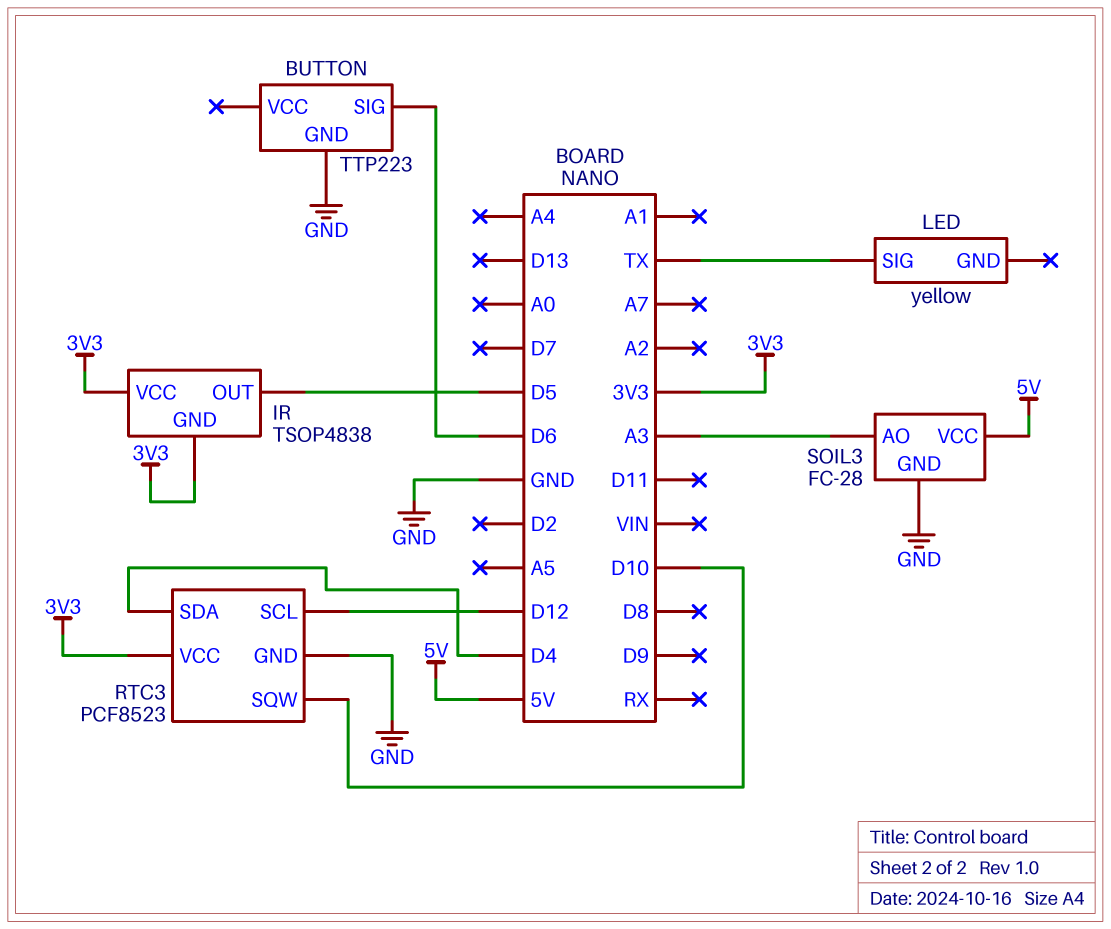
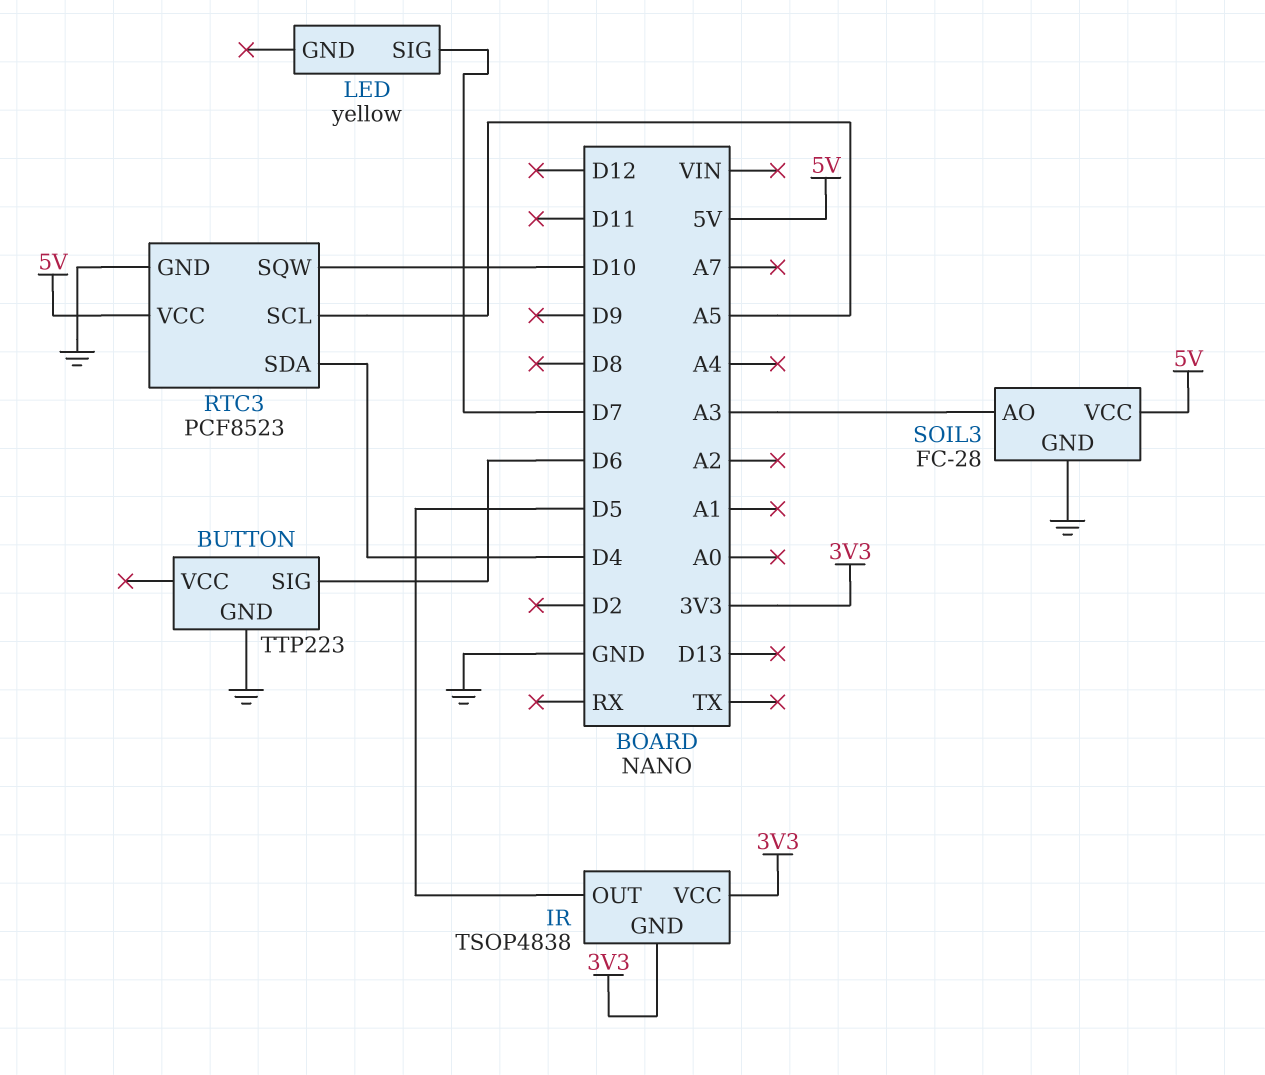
LED pin SIG: TX -> D7
RTC3 pin SCL: D12 -> A5
RTC3 pin VCC: 3V3 -> 5V

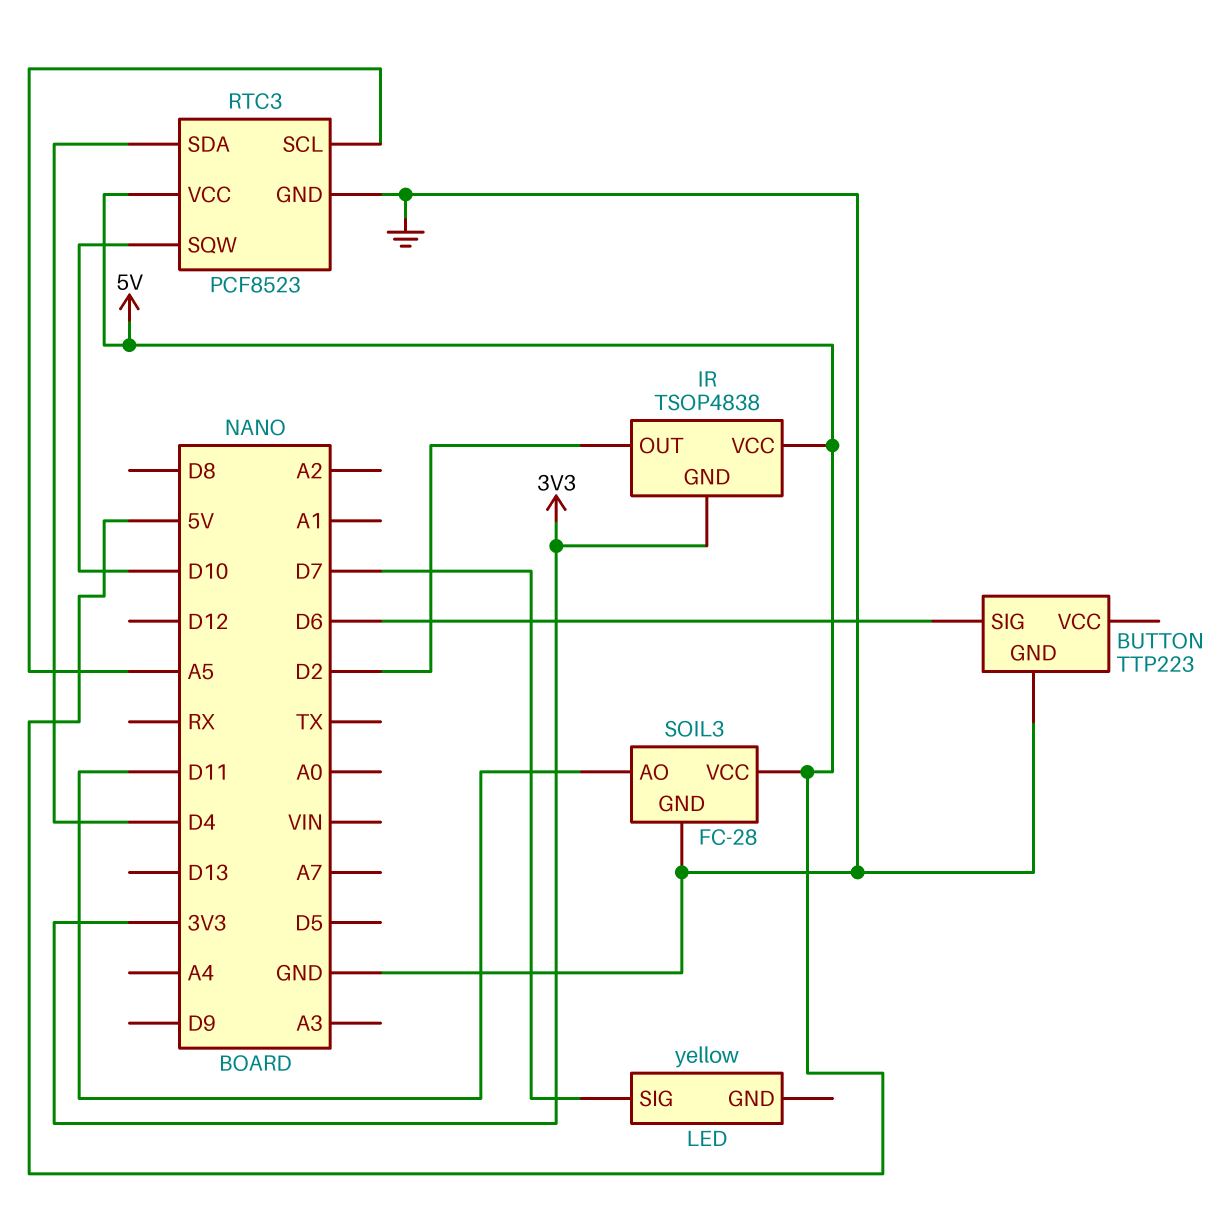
IR pin OUT: D5 -> D2
IR pin VCC: 3V3 -> 5V
SOIL3 pin AO: A3 -> D11

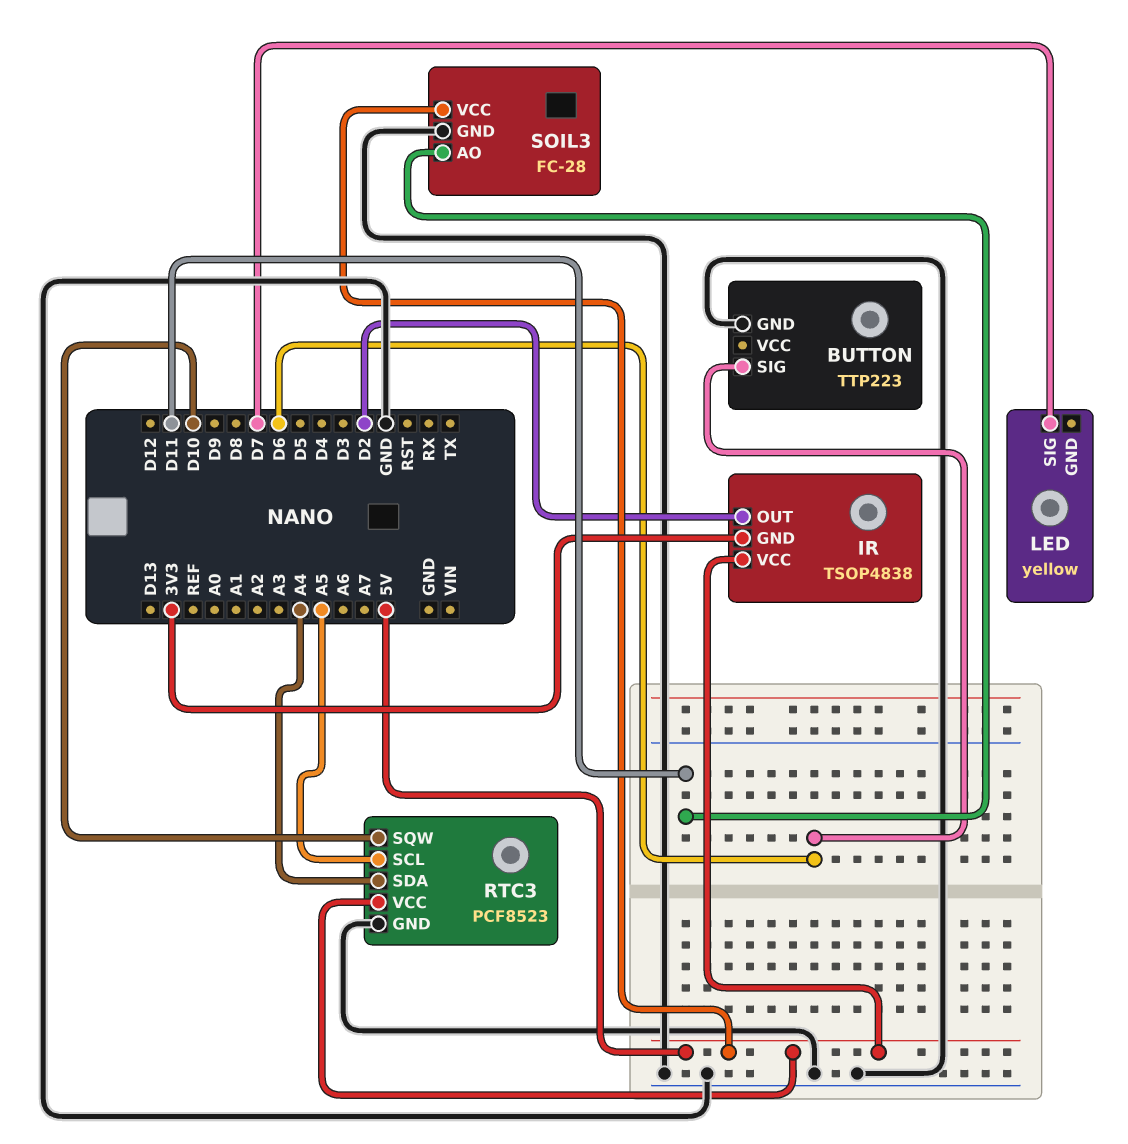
RTC3 pin SDA: D4 -> A4

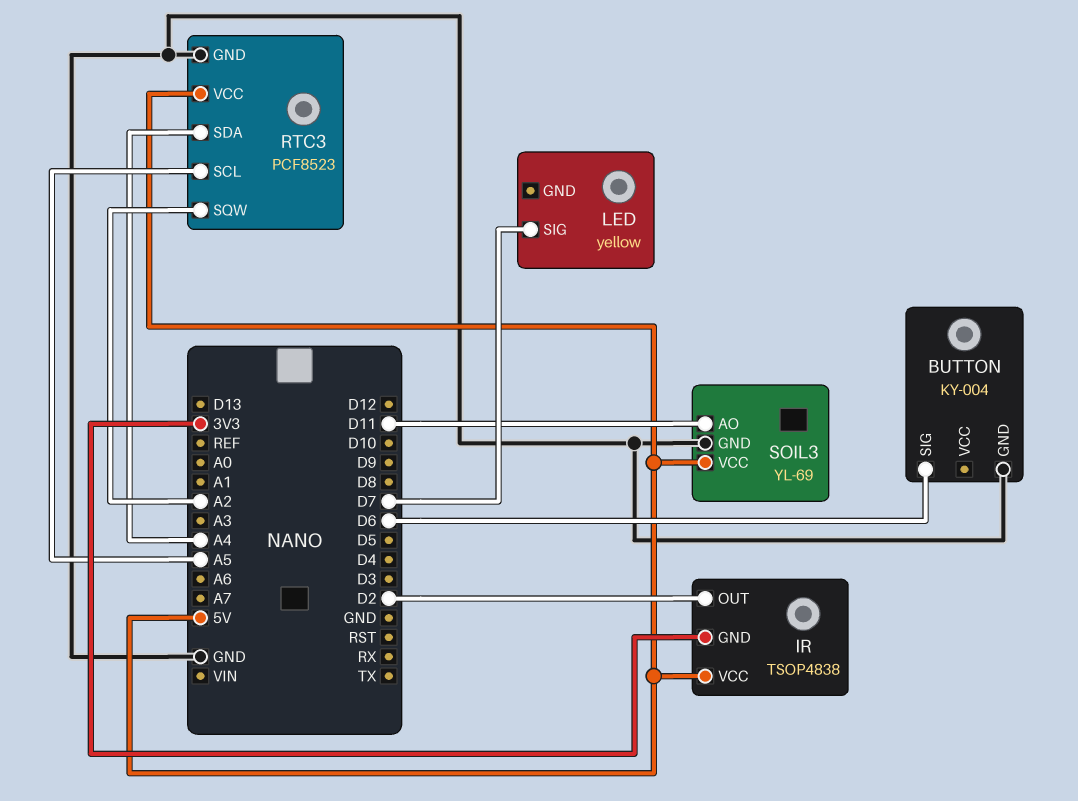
BUTTON: TTP223 -> KY-004
RTC3 pin SQW: D10 -> A2
SOIL3: FC-28 -> YL-69

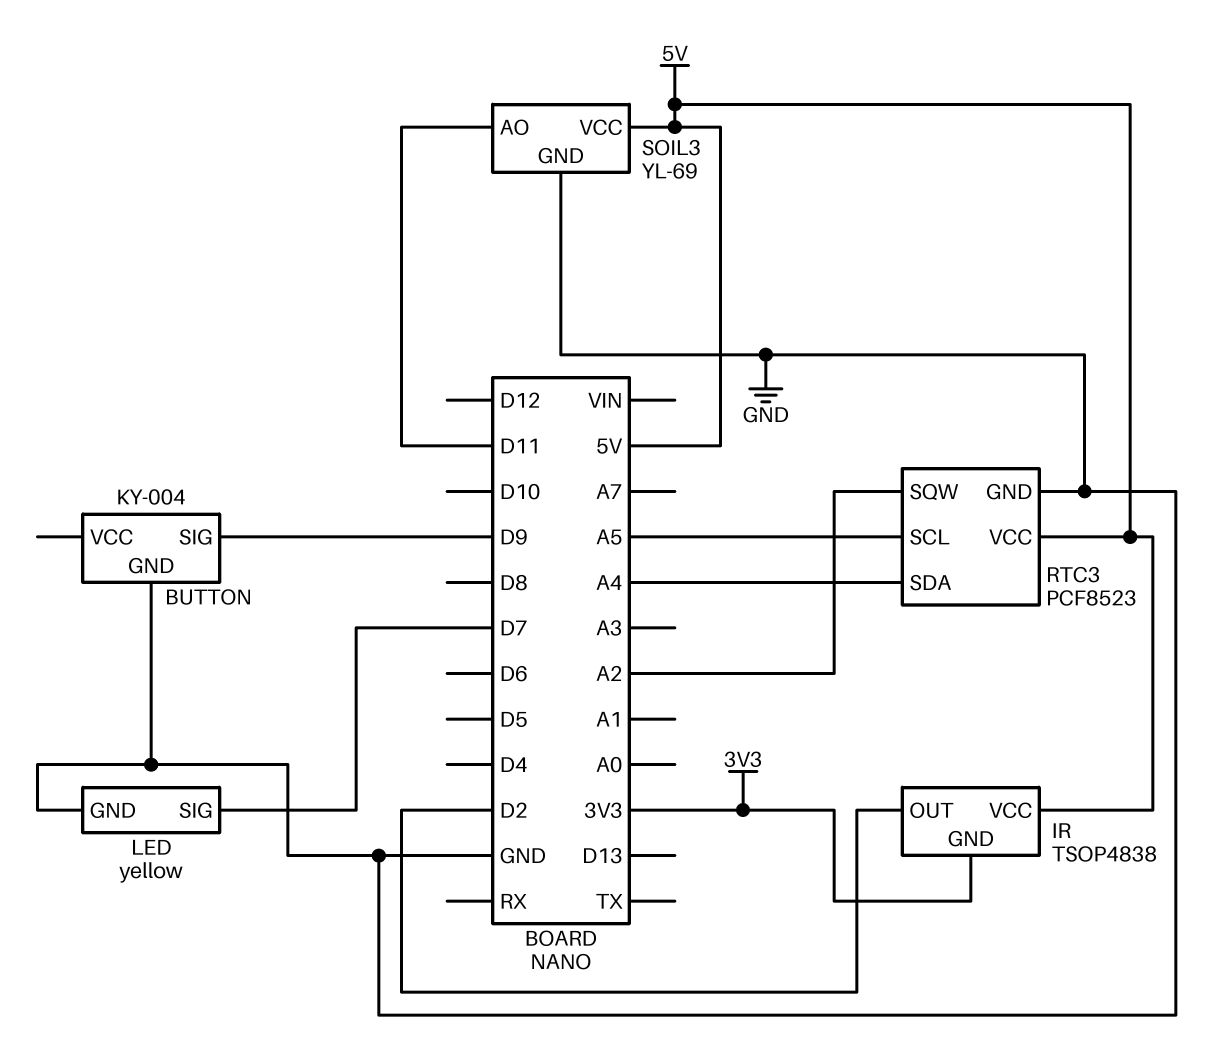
BUTTON pin SIG: D6 -> D9
LED pin GND: none -> GND

